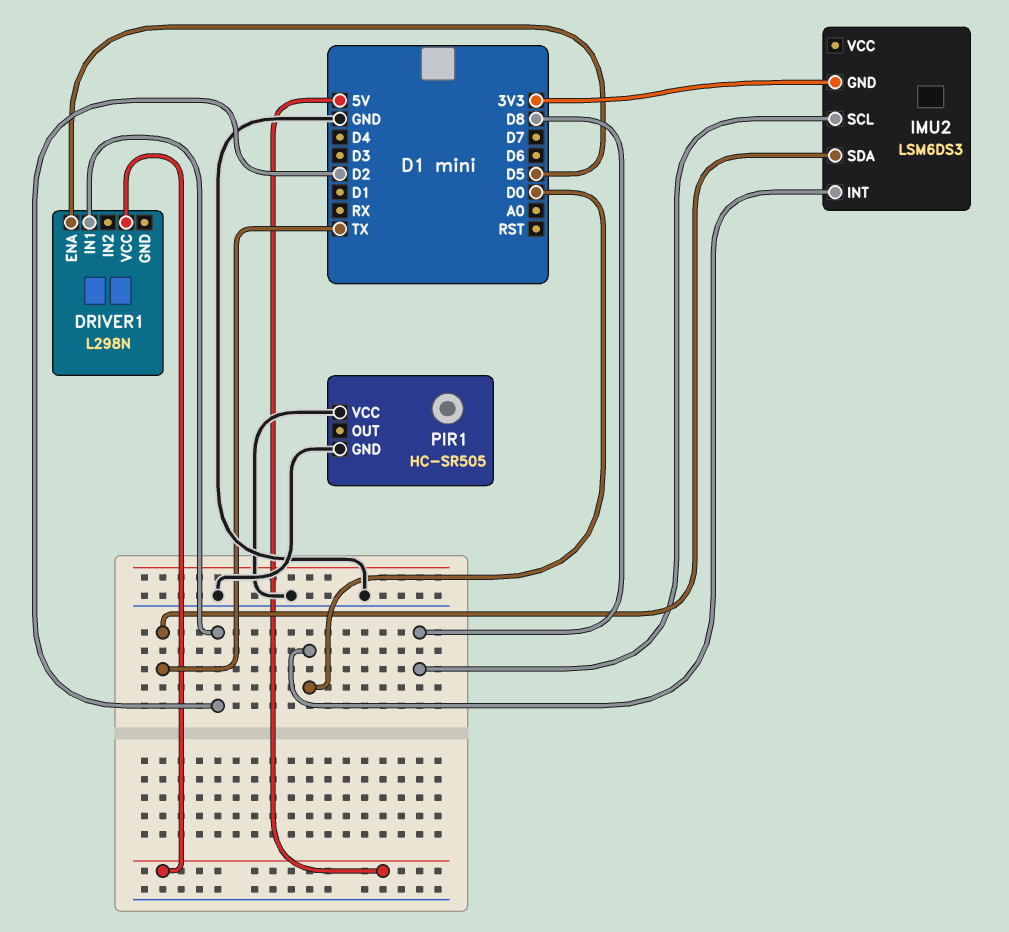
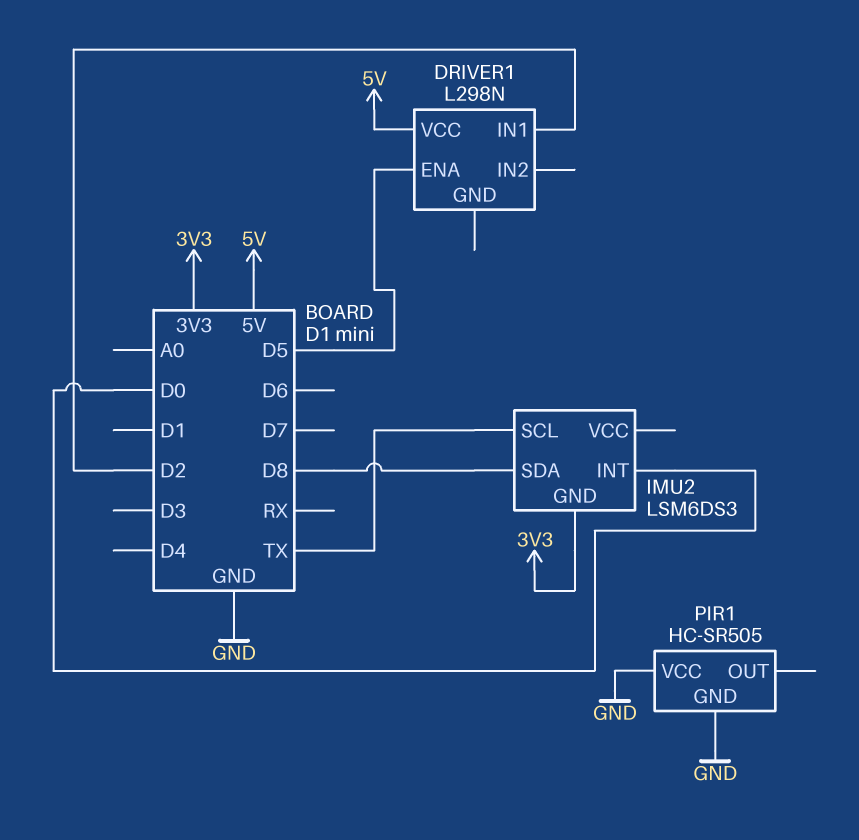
IMU2 pin SCL: D8 -> TX
IMU2 pin SDA: TX -> D8

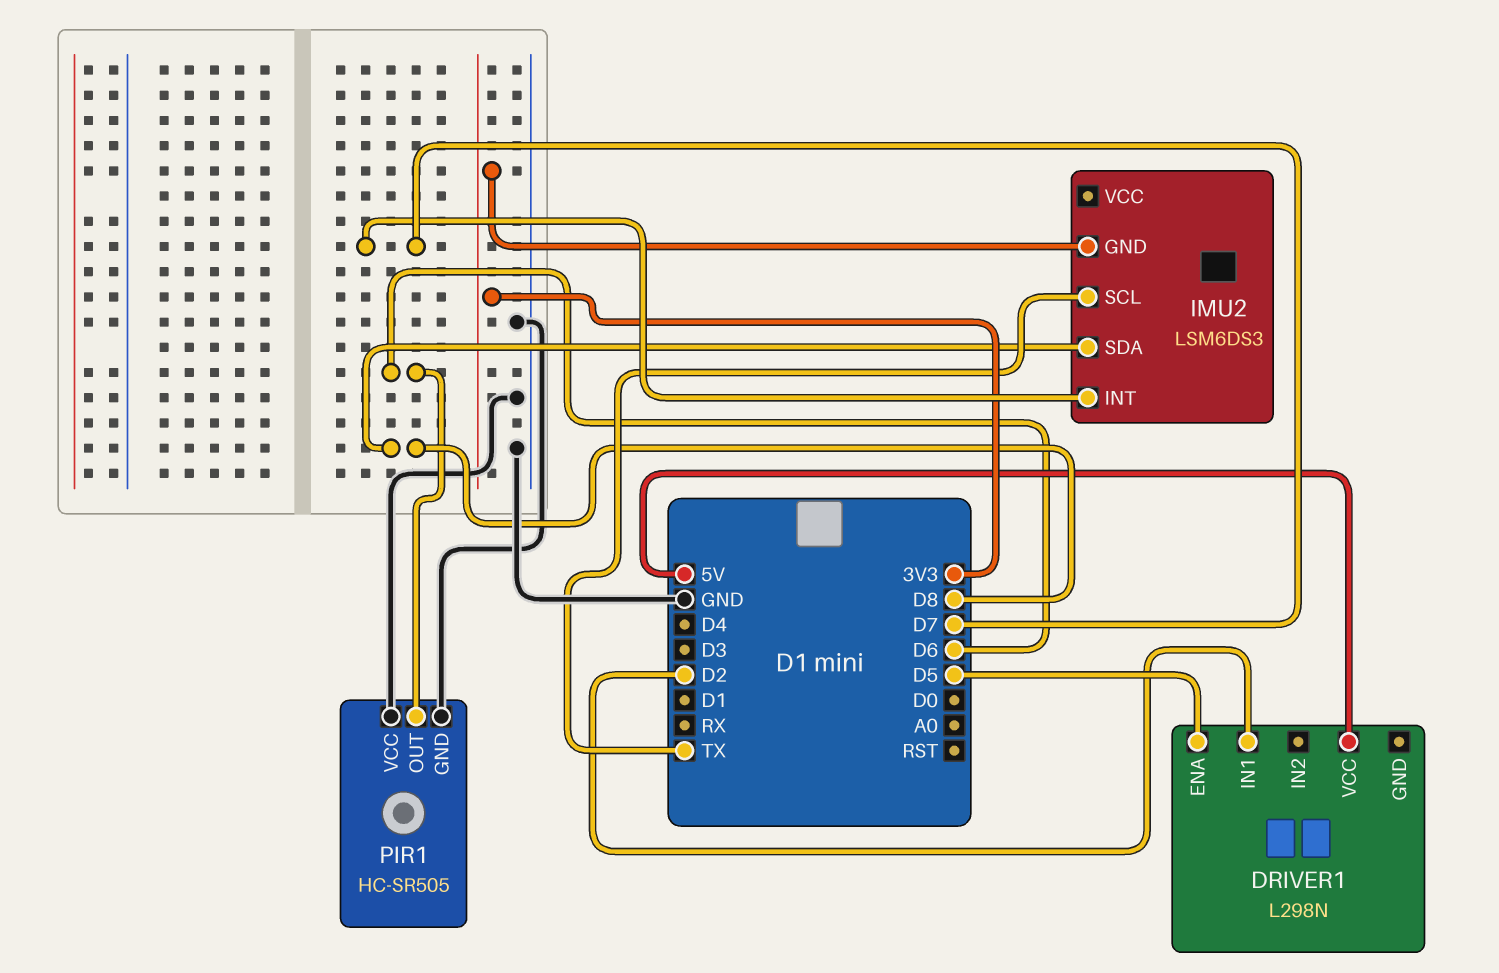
IMU2 pin INT: D0 -> D7
PIR1 pin OUT: none -> D6

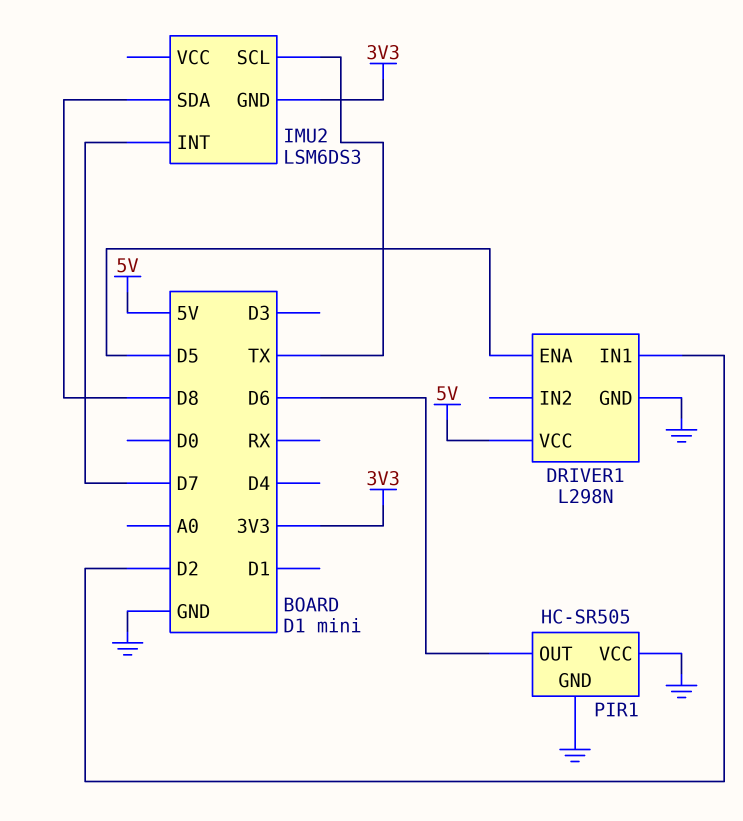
DRIVER1 pin GND: none -> GND

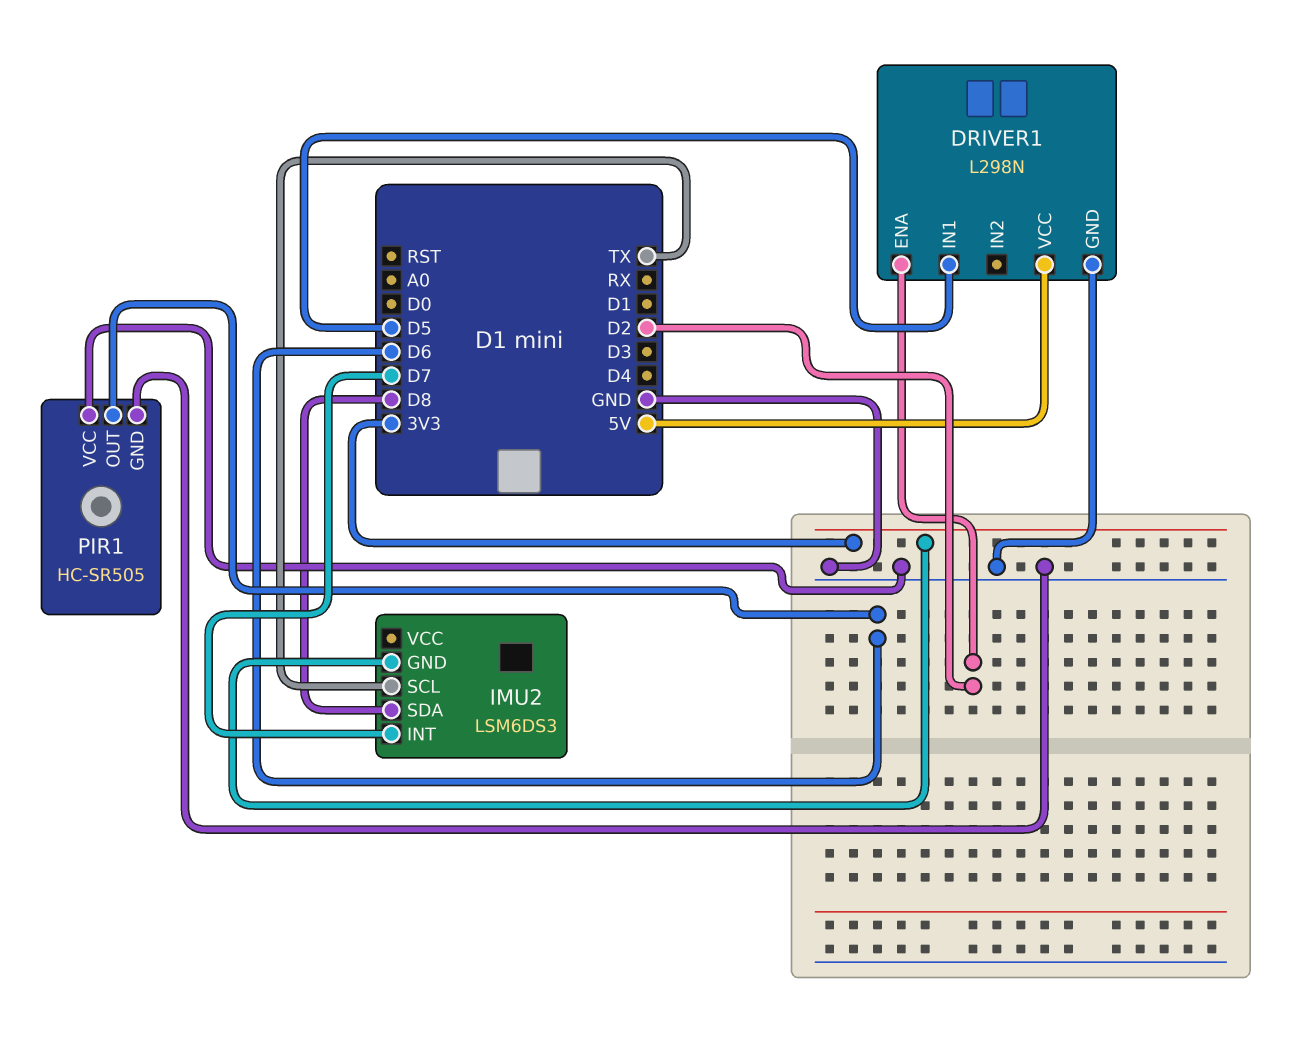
DRIVER1 pin ENA: D5 -> D2
DRIVER1 pin IN1: D2 -> D5

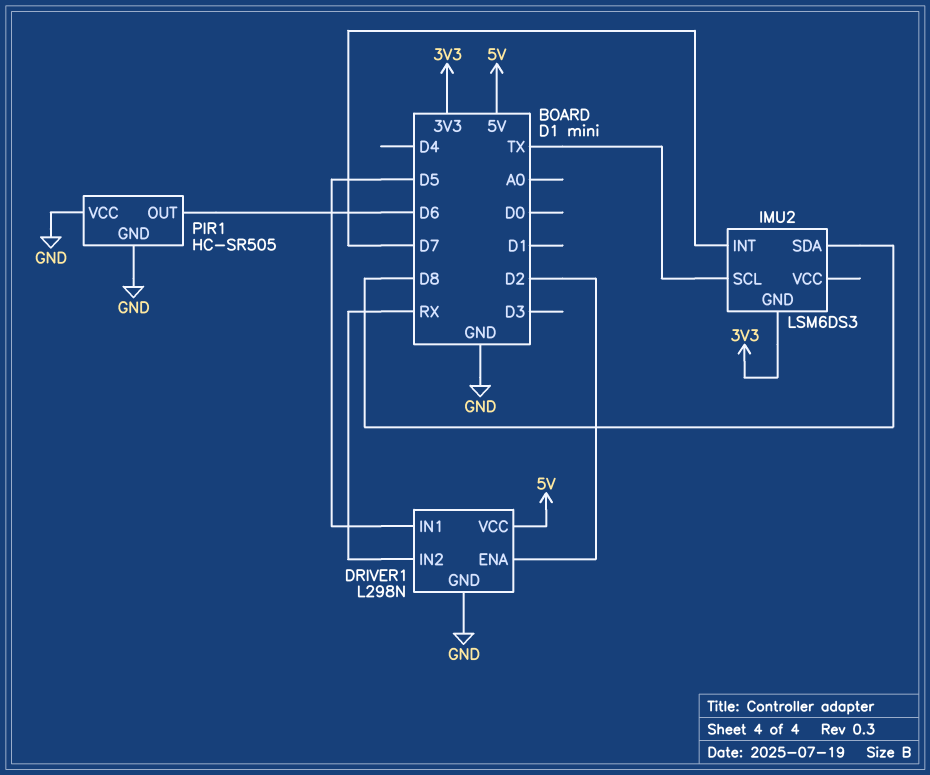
DRIVER1 pin IN2: none -> RX

